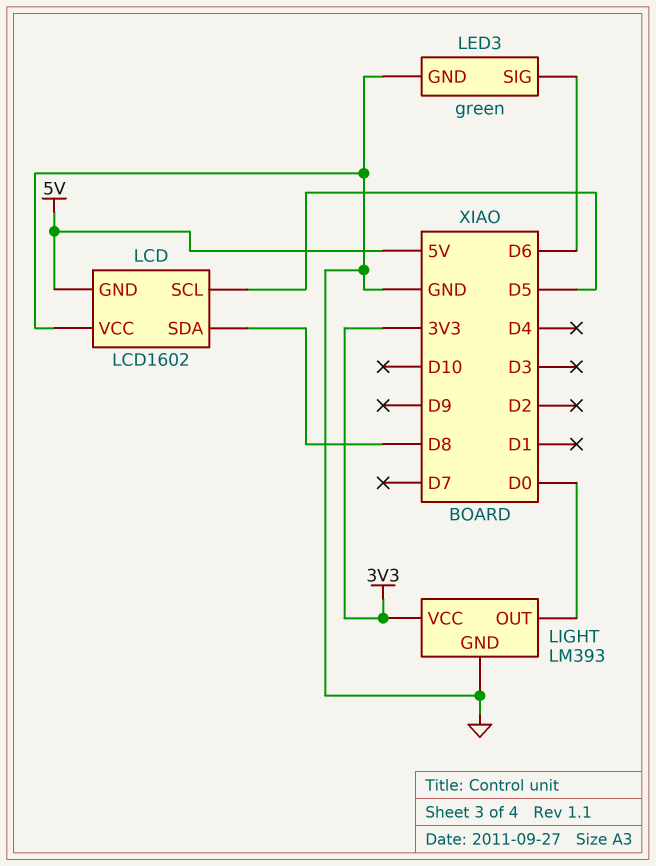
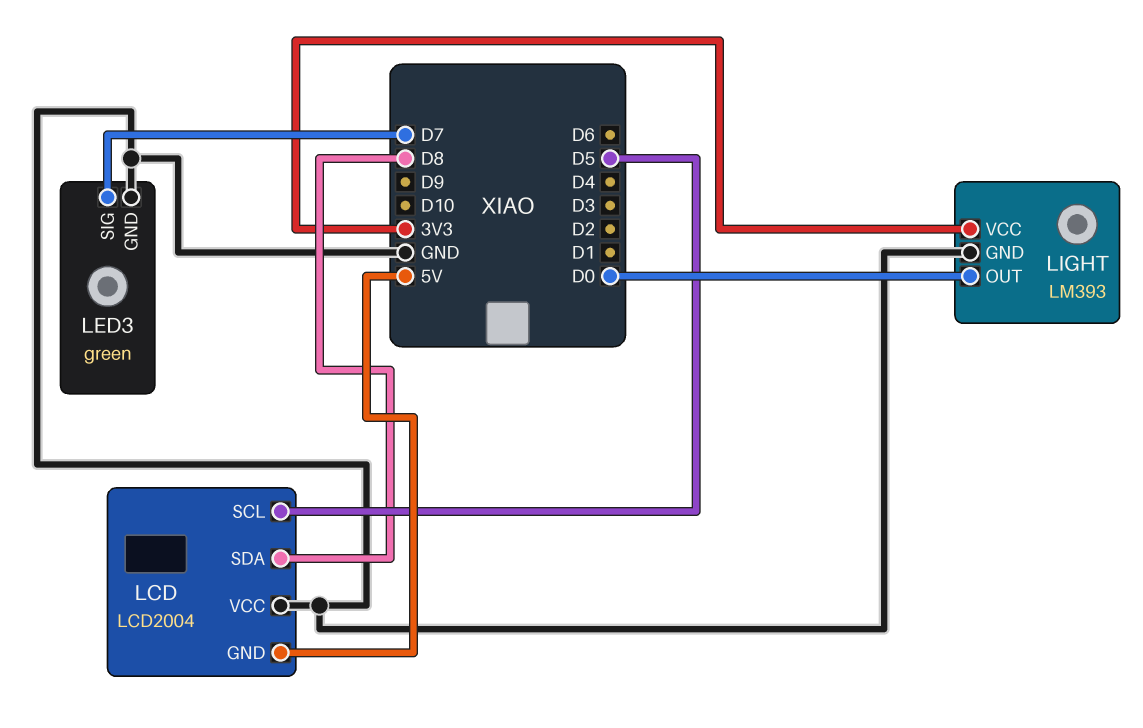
LCD: LCD1602 -> LCD2004
LED3 pin SIG: D6 -> D7

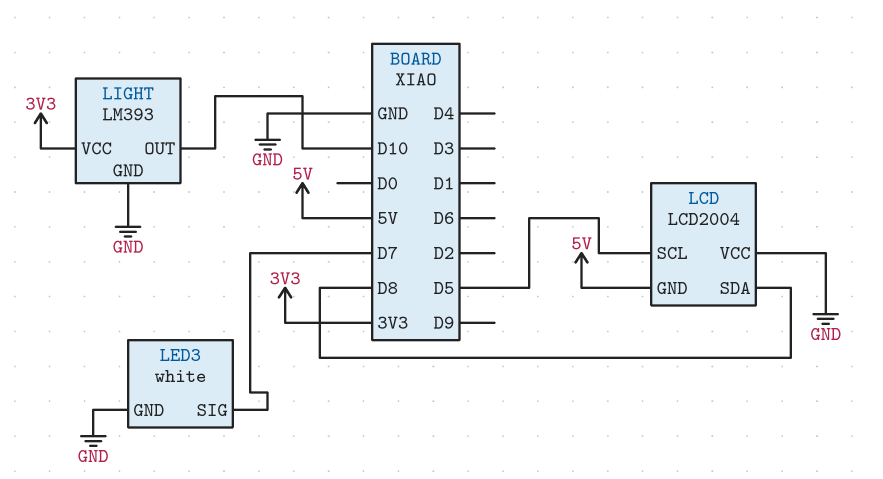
LED3: green -> white
LIGHT pin OUT: D0 -> D10

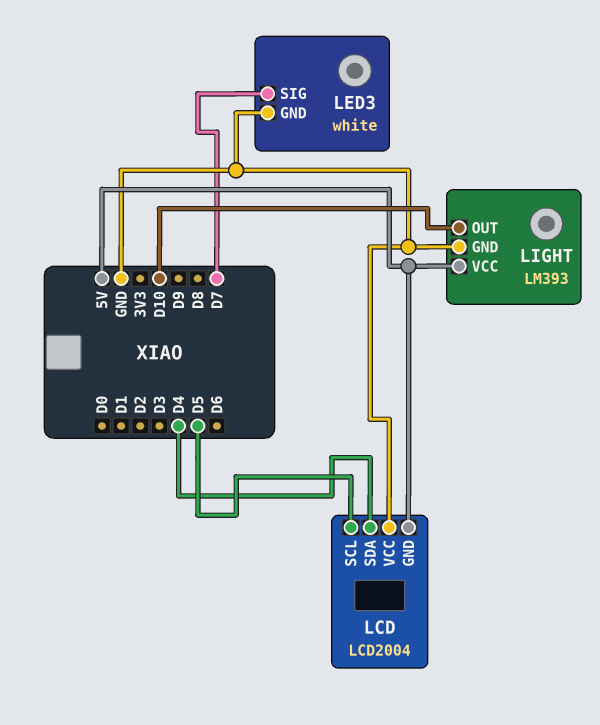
LCD pin SDA: D8 -> D4
LIGHT pin VCC: 3V3 -> 5V

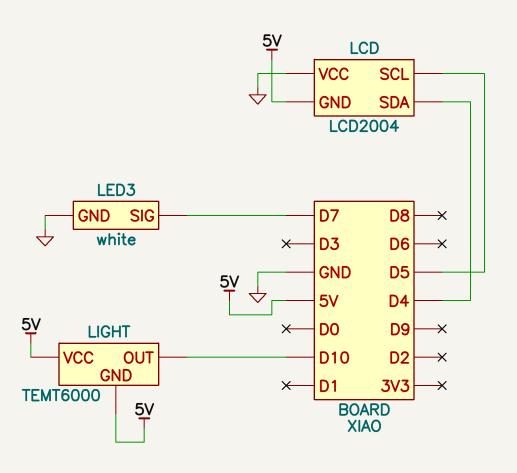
LIGHT: LM393 -> TEMT6000
LIGHT pin GND: GND -> 5V

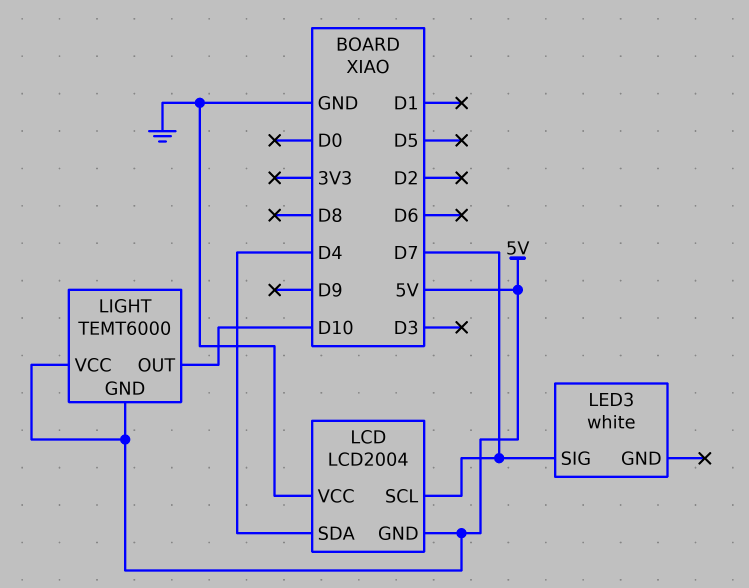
LCD pin SCL: D5 -> D7
LED3 pin GND: GND -> none

